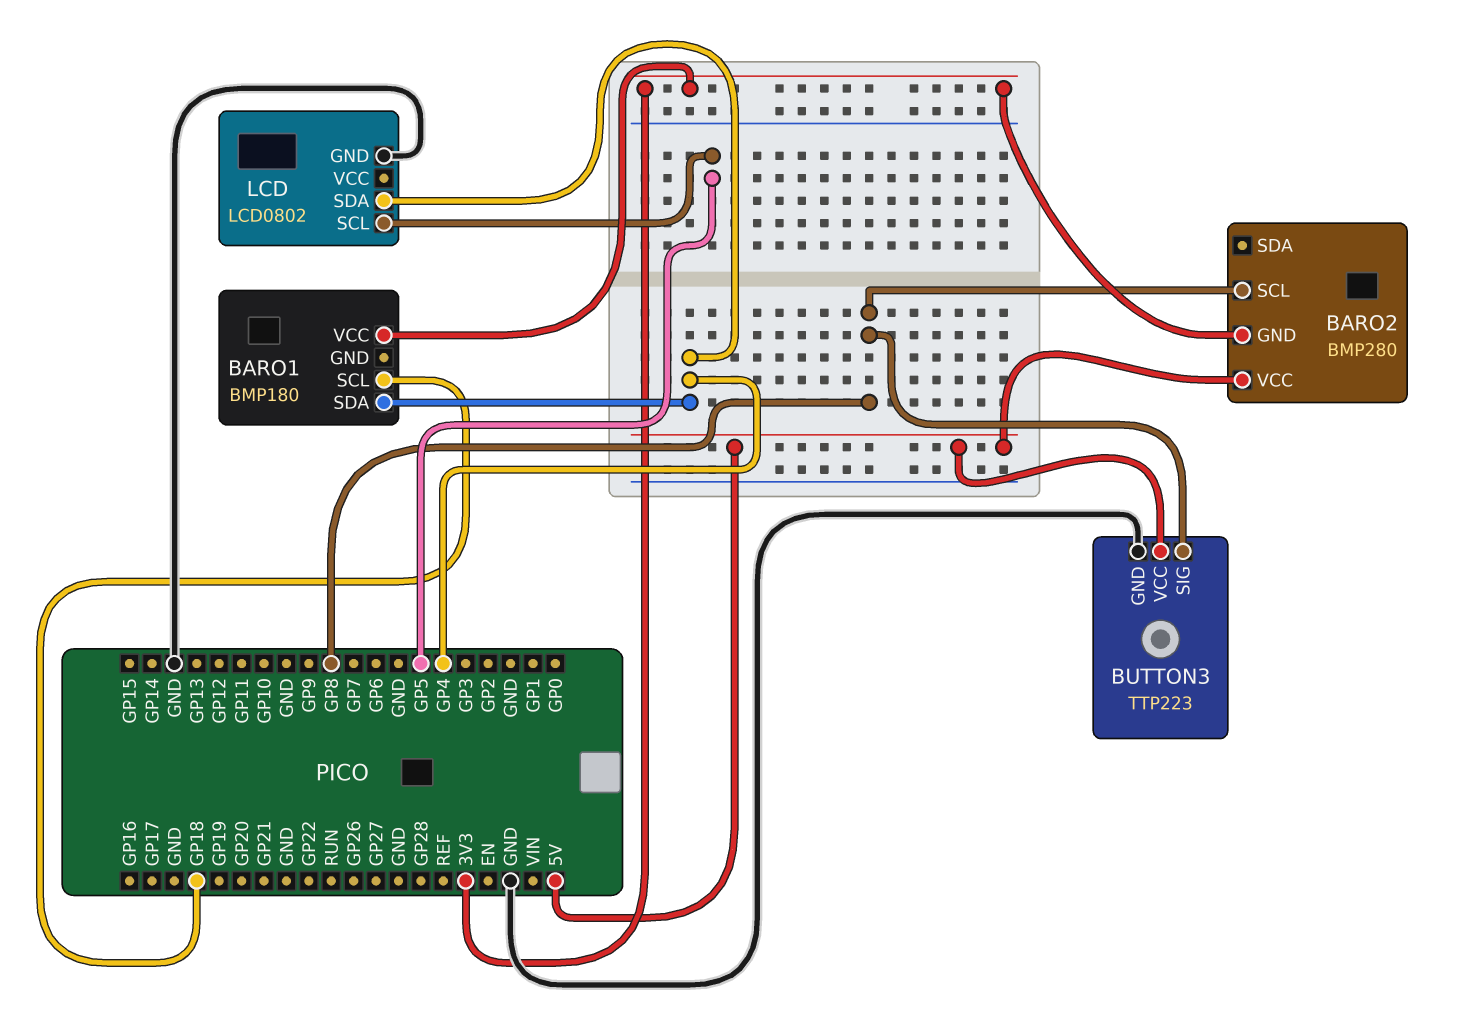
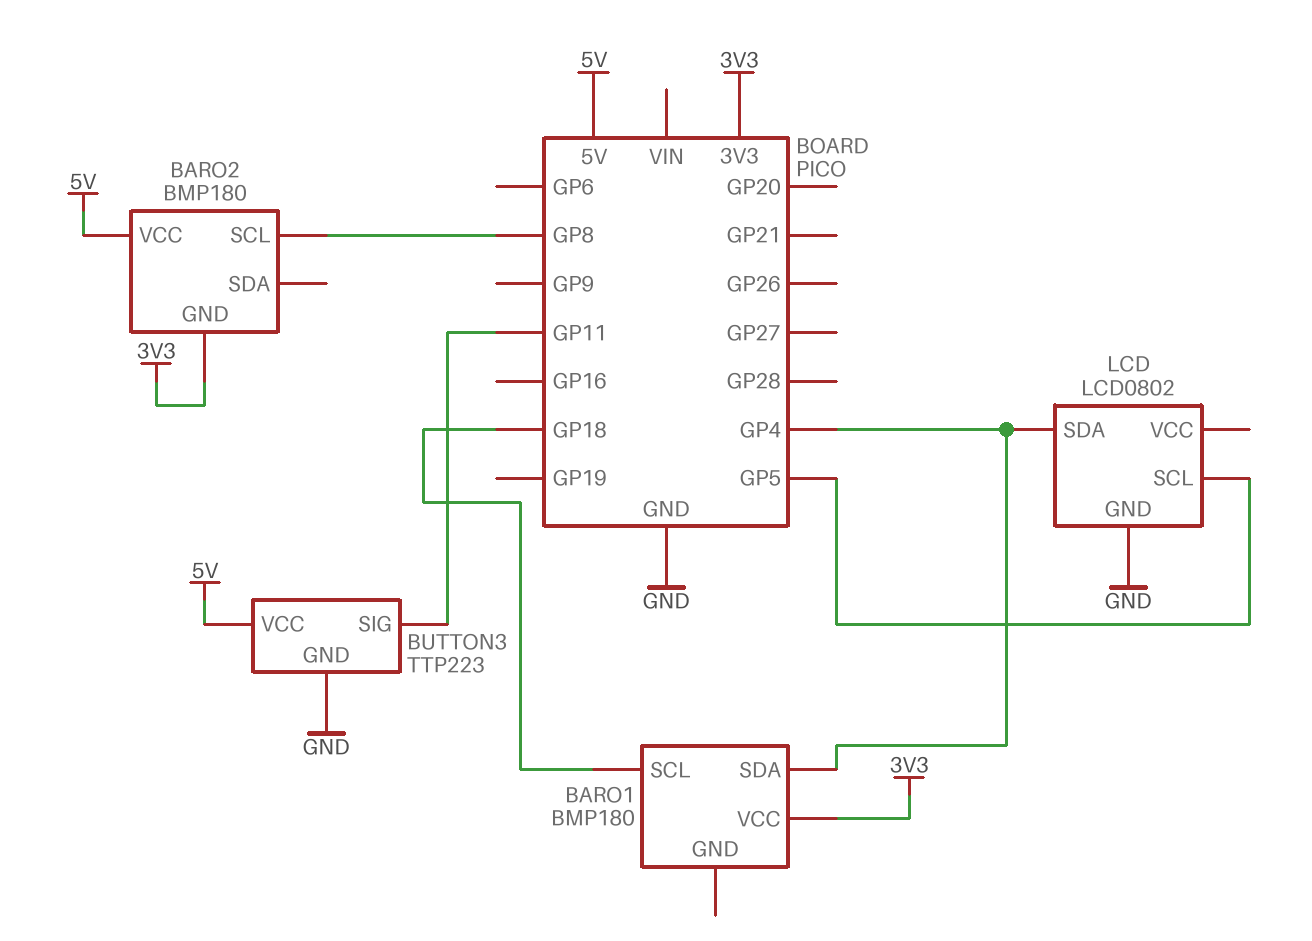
BARO2: BMP280 -> BMP180
BUTTON3 pin SIG: GP8 -> GP11

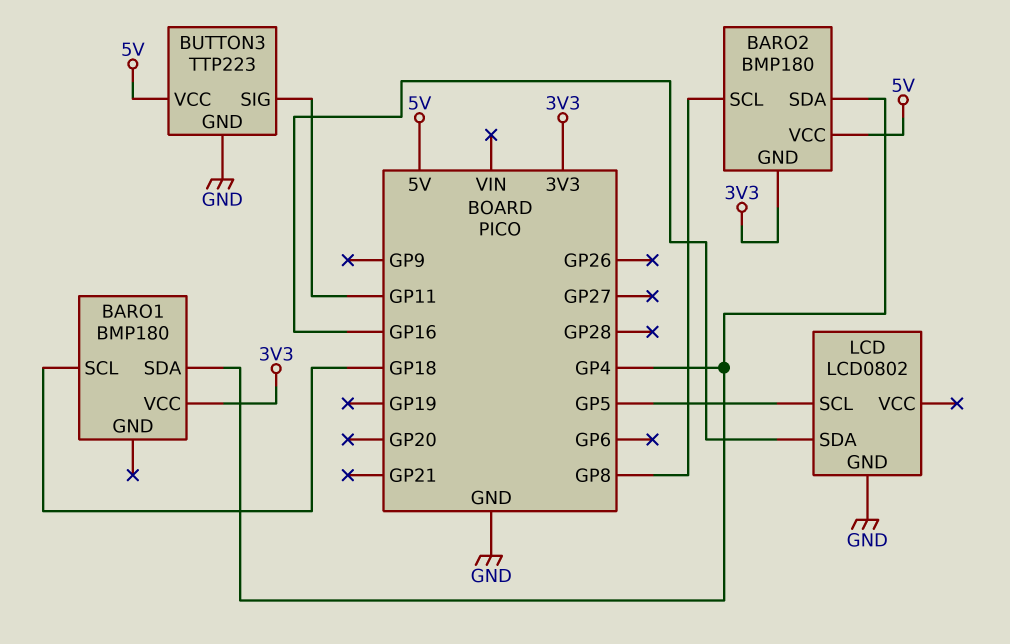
BARO2 pin SDA: none -> GP4
LCD pin SDA: GP4 -> GP16

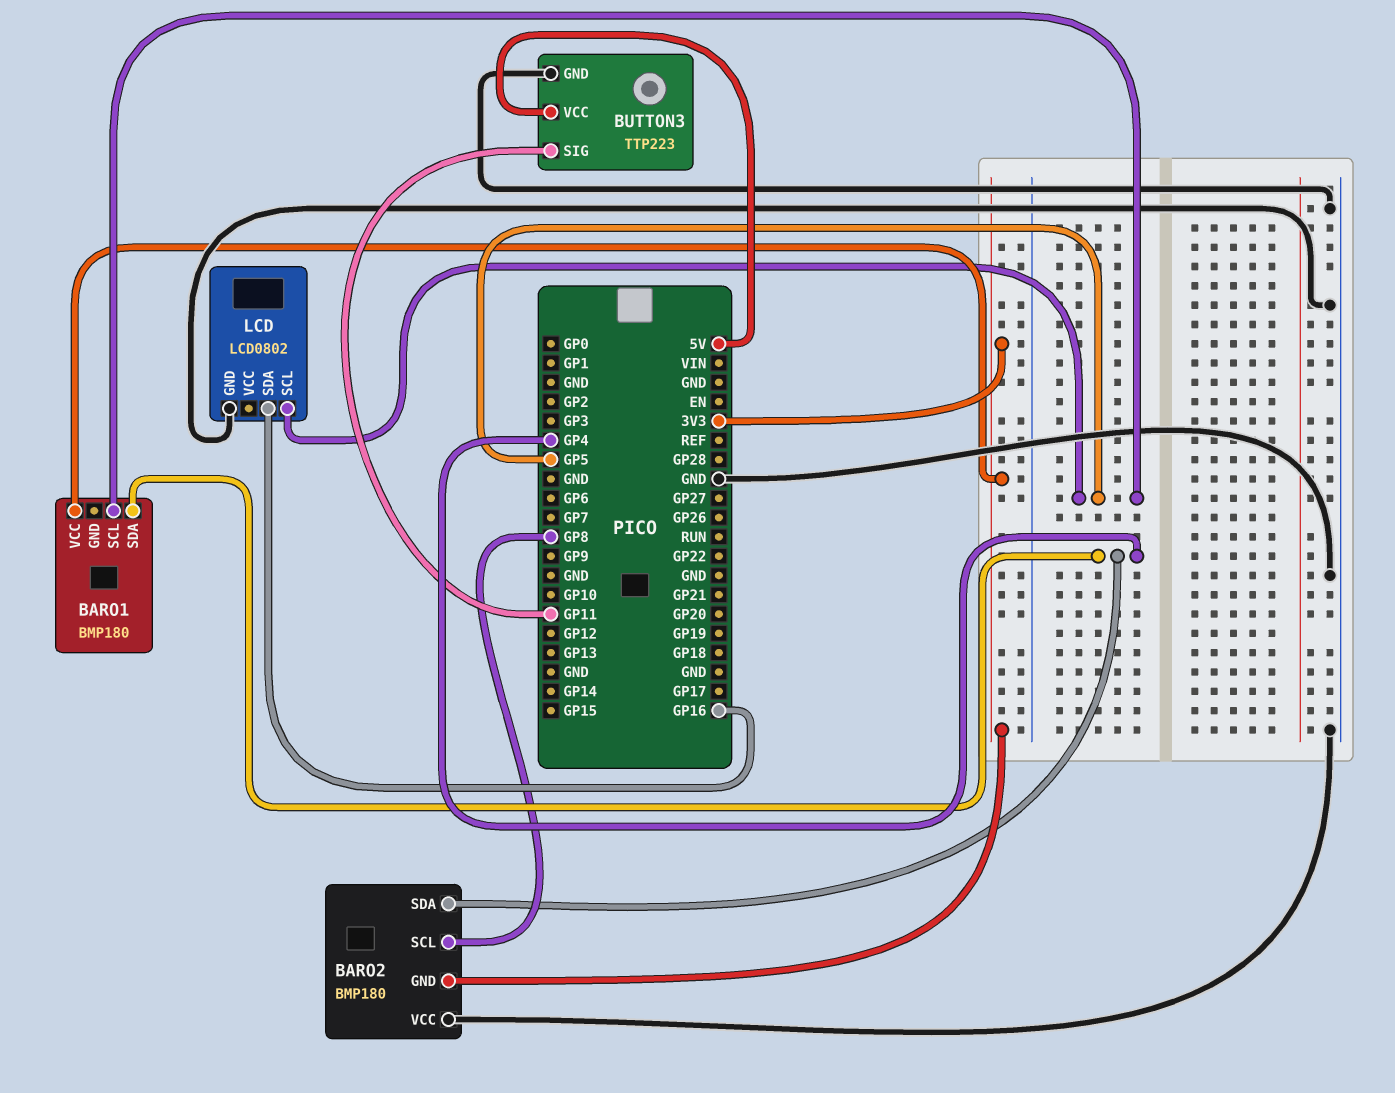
BARO1 pin SCL: GP18 -> GP5
BARO2 pin VCC: 5V -> GND

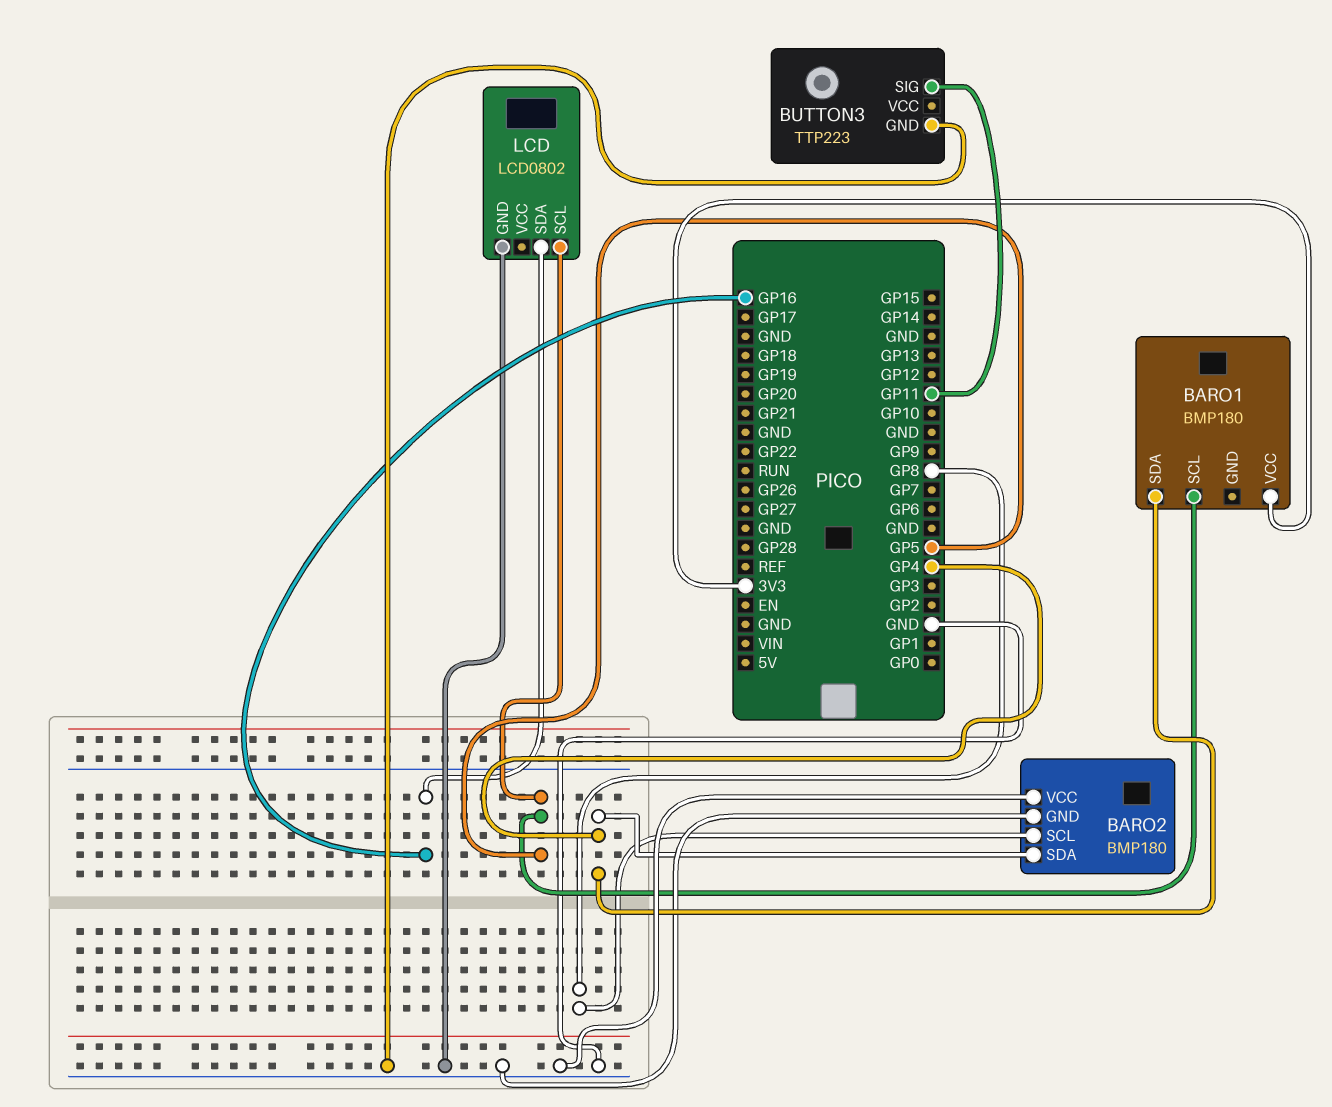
BARO2 pin GND: 3V3 -> GND
BUTTON3 pin VCC: 5V -> none

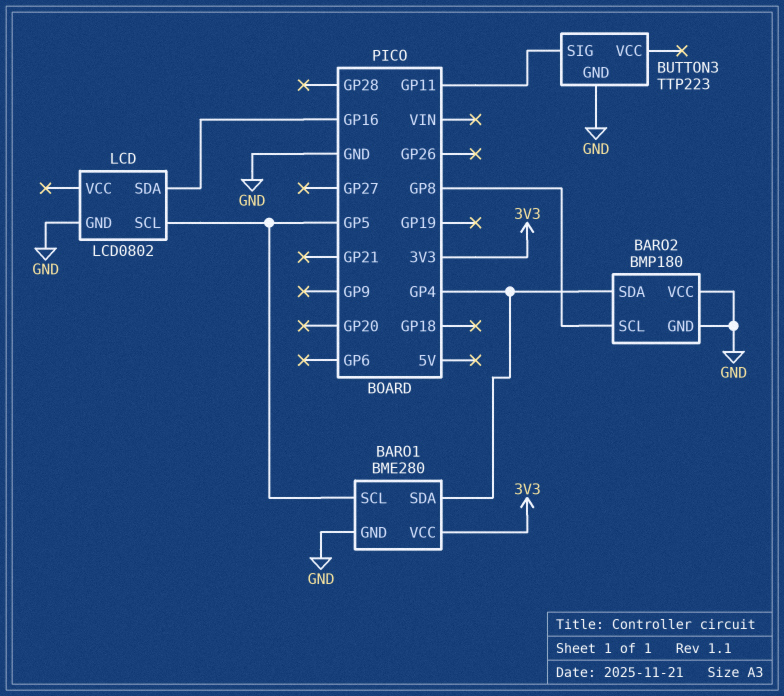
BARO1: BMP180 -> BME280
BARO1 pin GND: none -> GND

